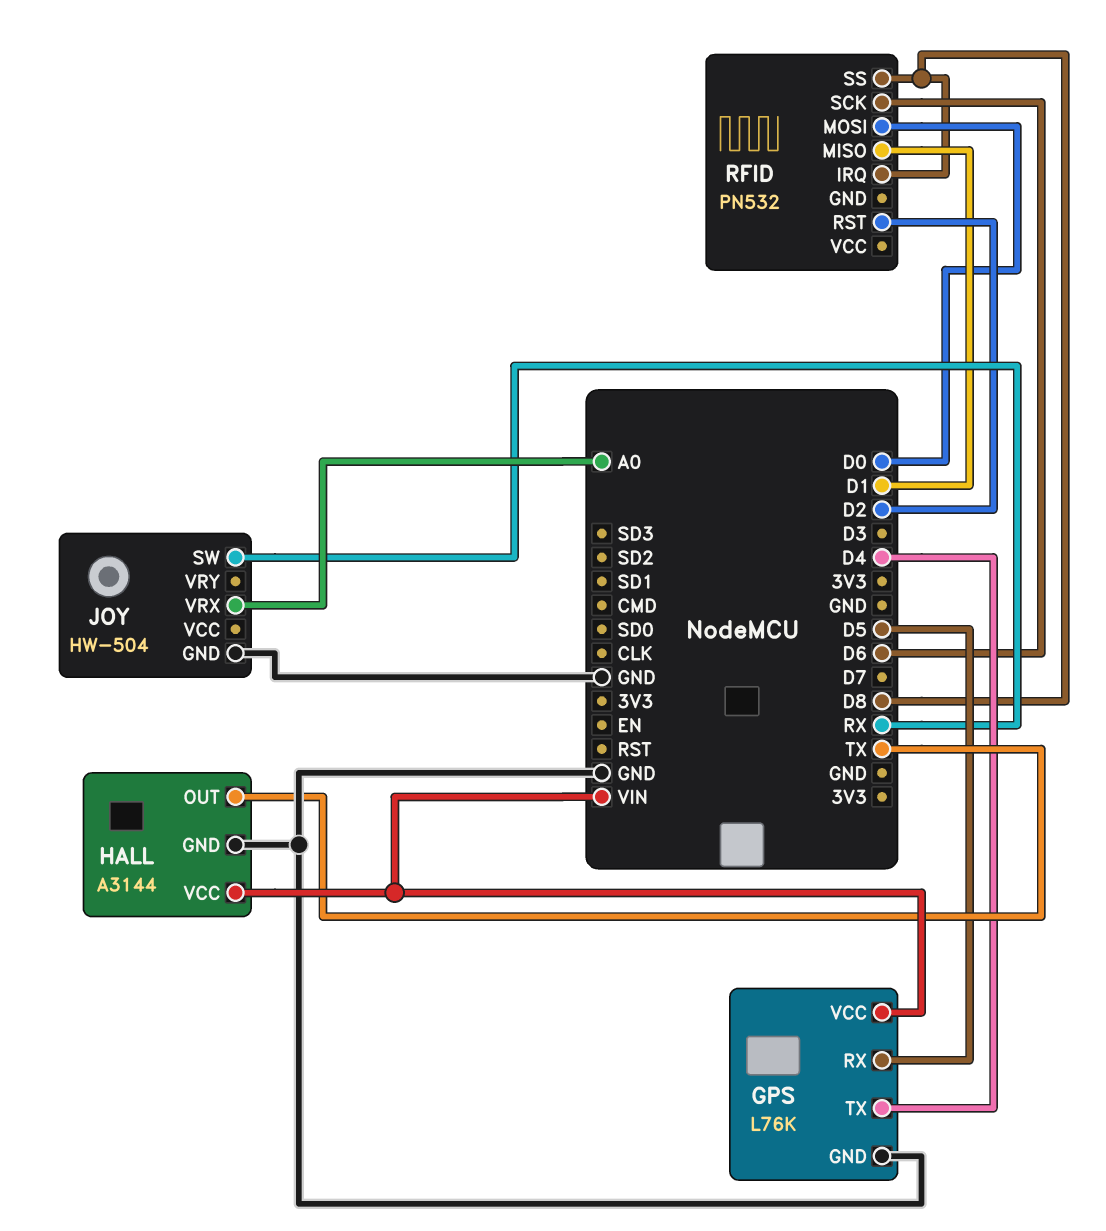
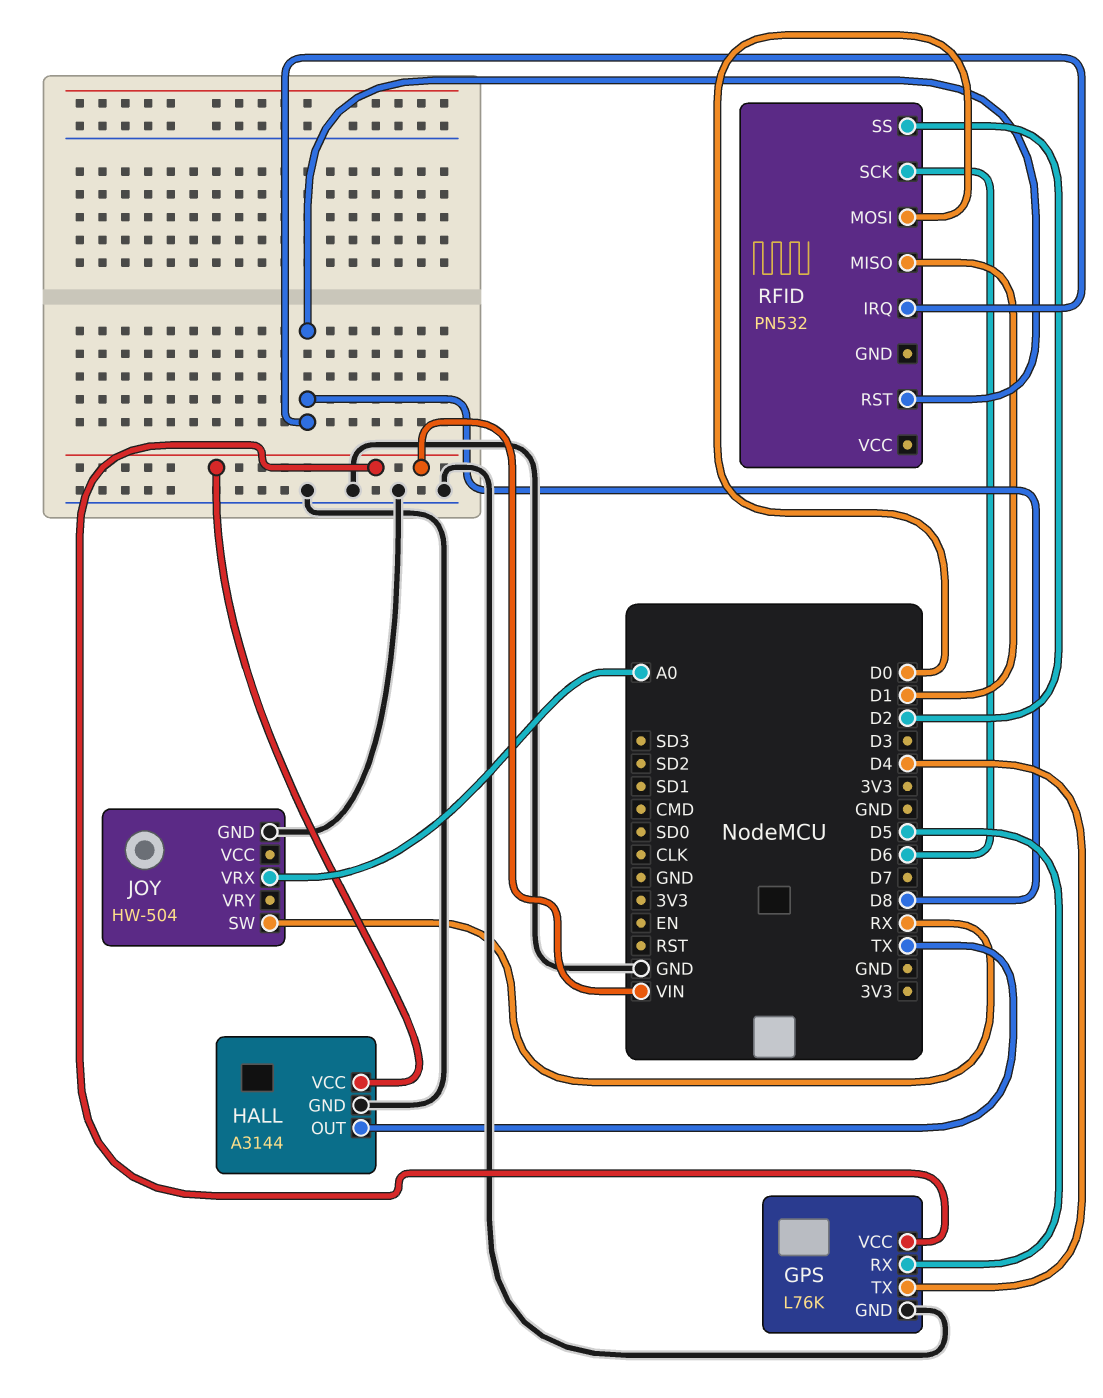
RFID pin RST: D2 -> D8
RFID pin SS: D8 -> D2

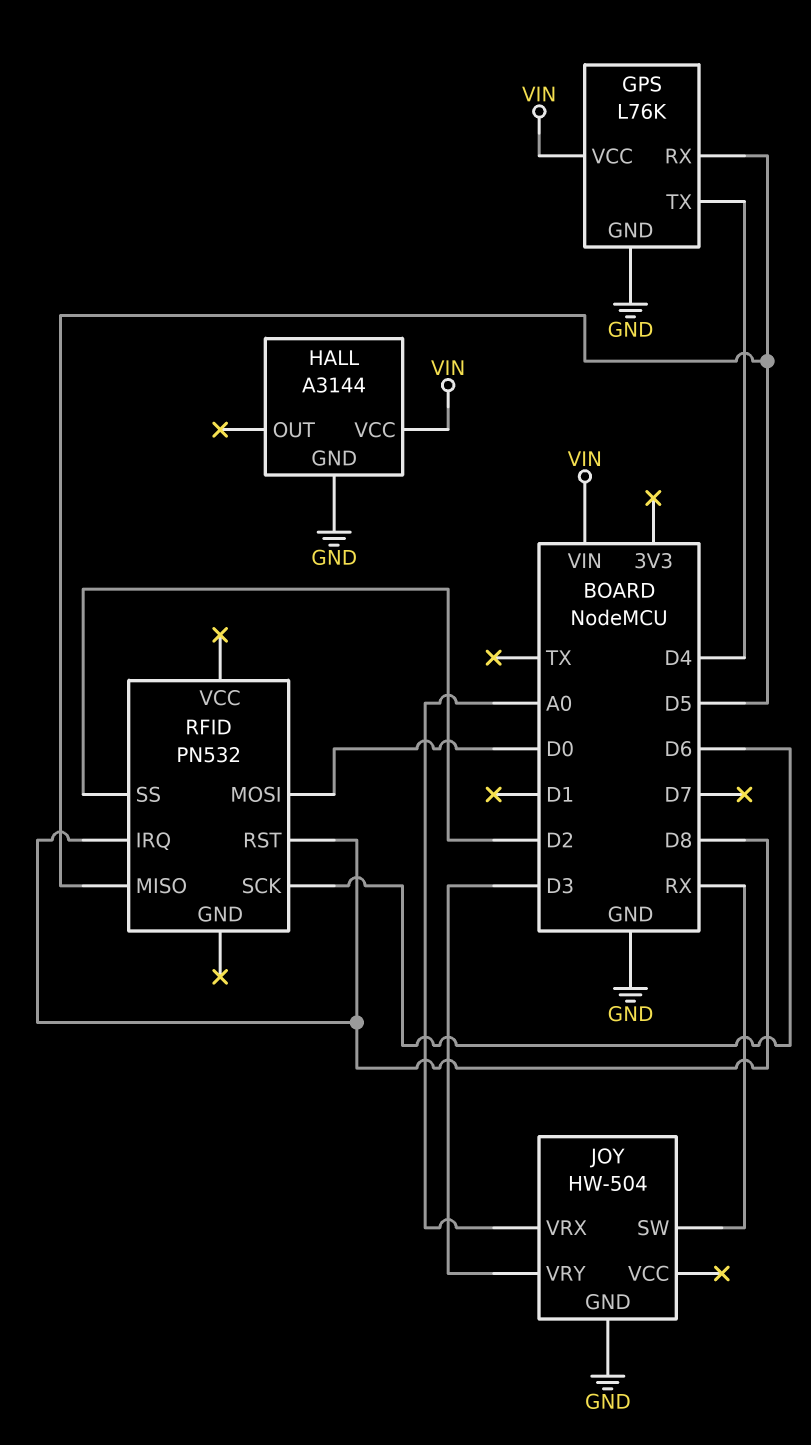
HALL pin OUT: TX -> none
JOY pin VRY: none -> D3
RFID pin MISO: D1 -> D5

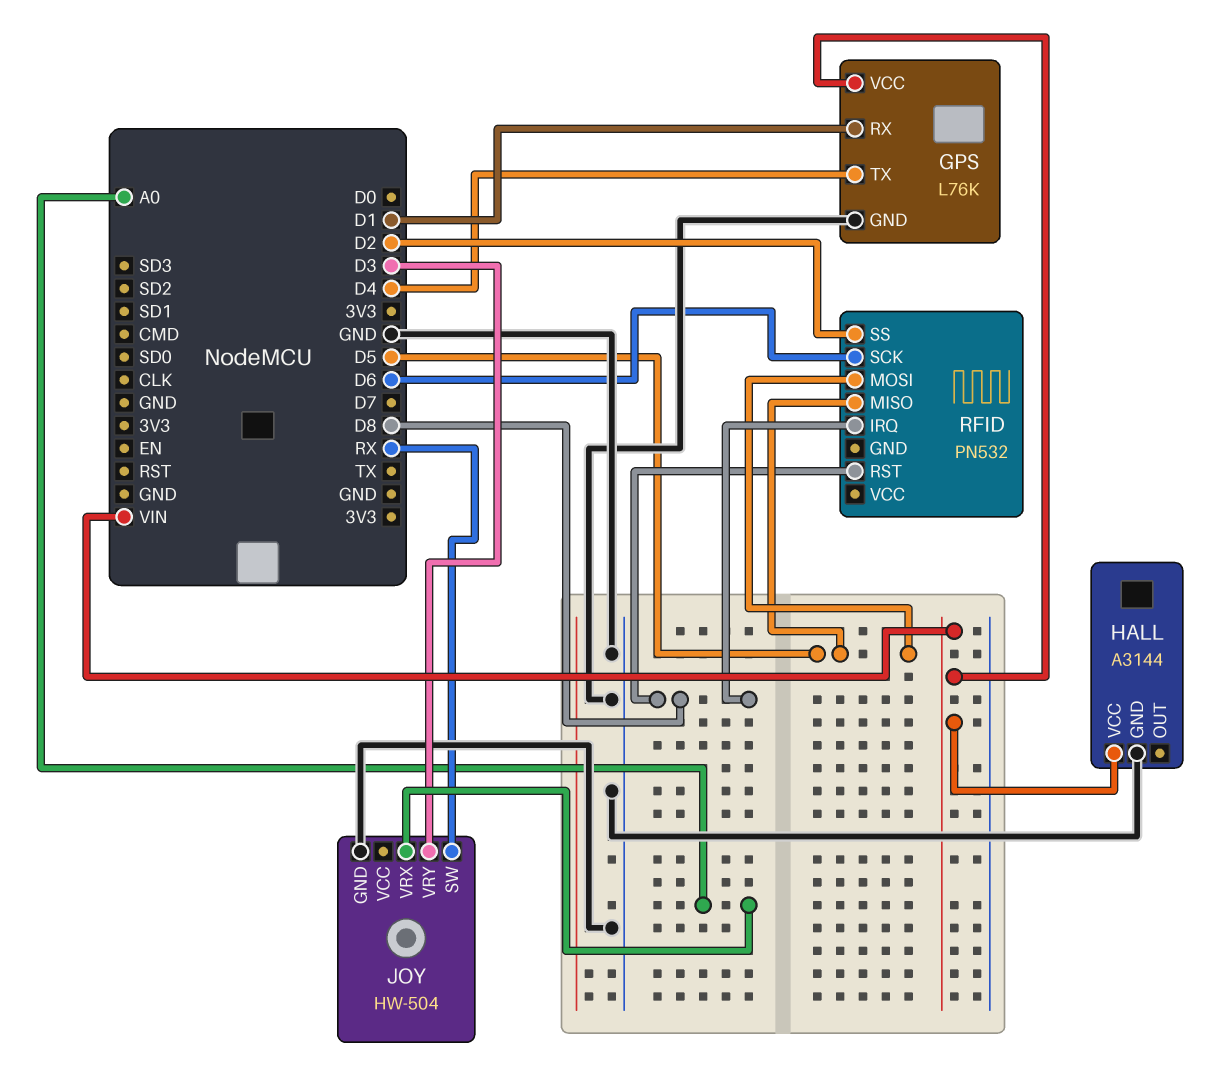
GPS pin RX: D5 -> D1
RFID pin MOSI: D0 -> D5

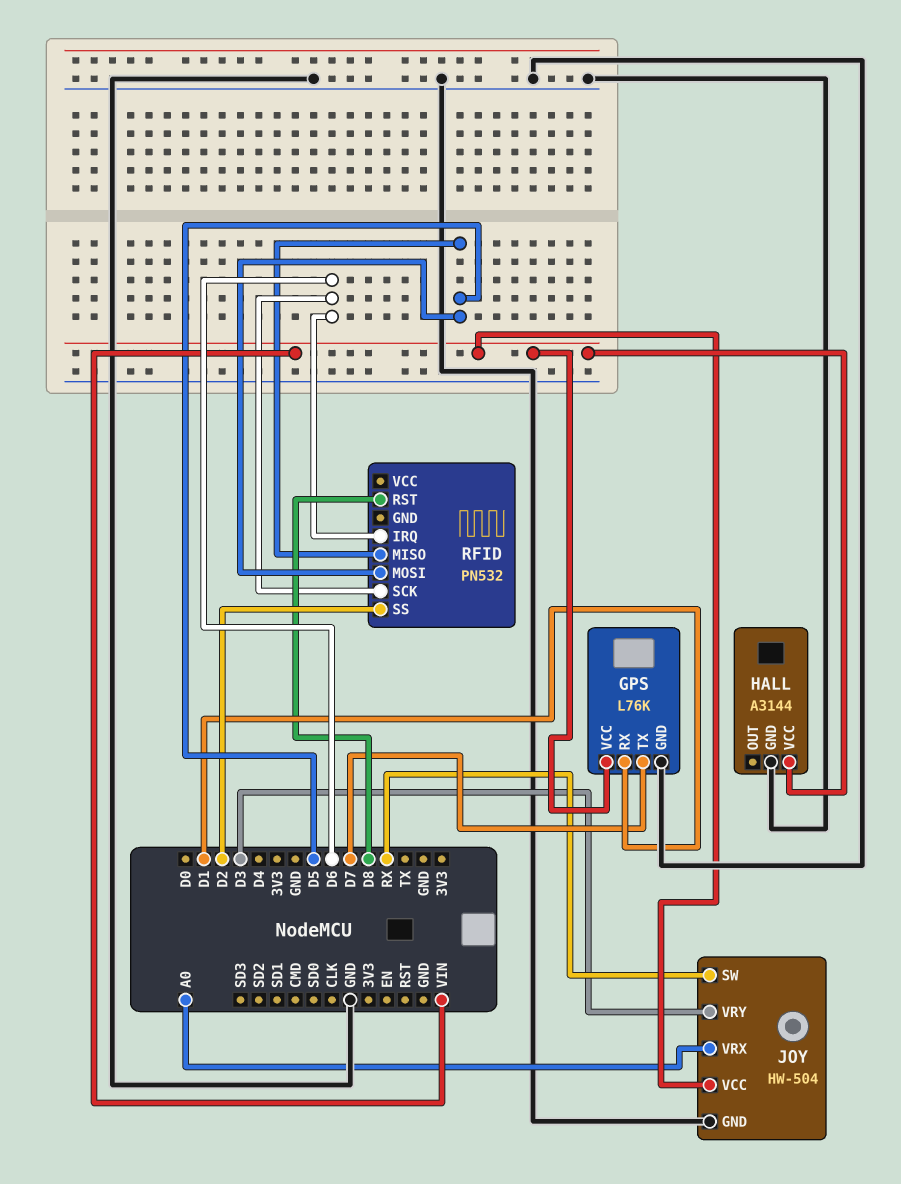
GPS pin TX: D4 -> D7
JOY pin VCC: none -> VIN
RFID pin IRQ: D8 -> D6

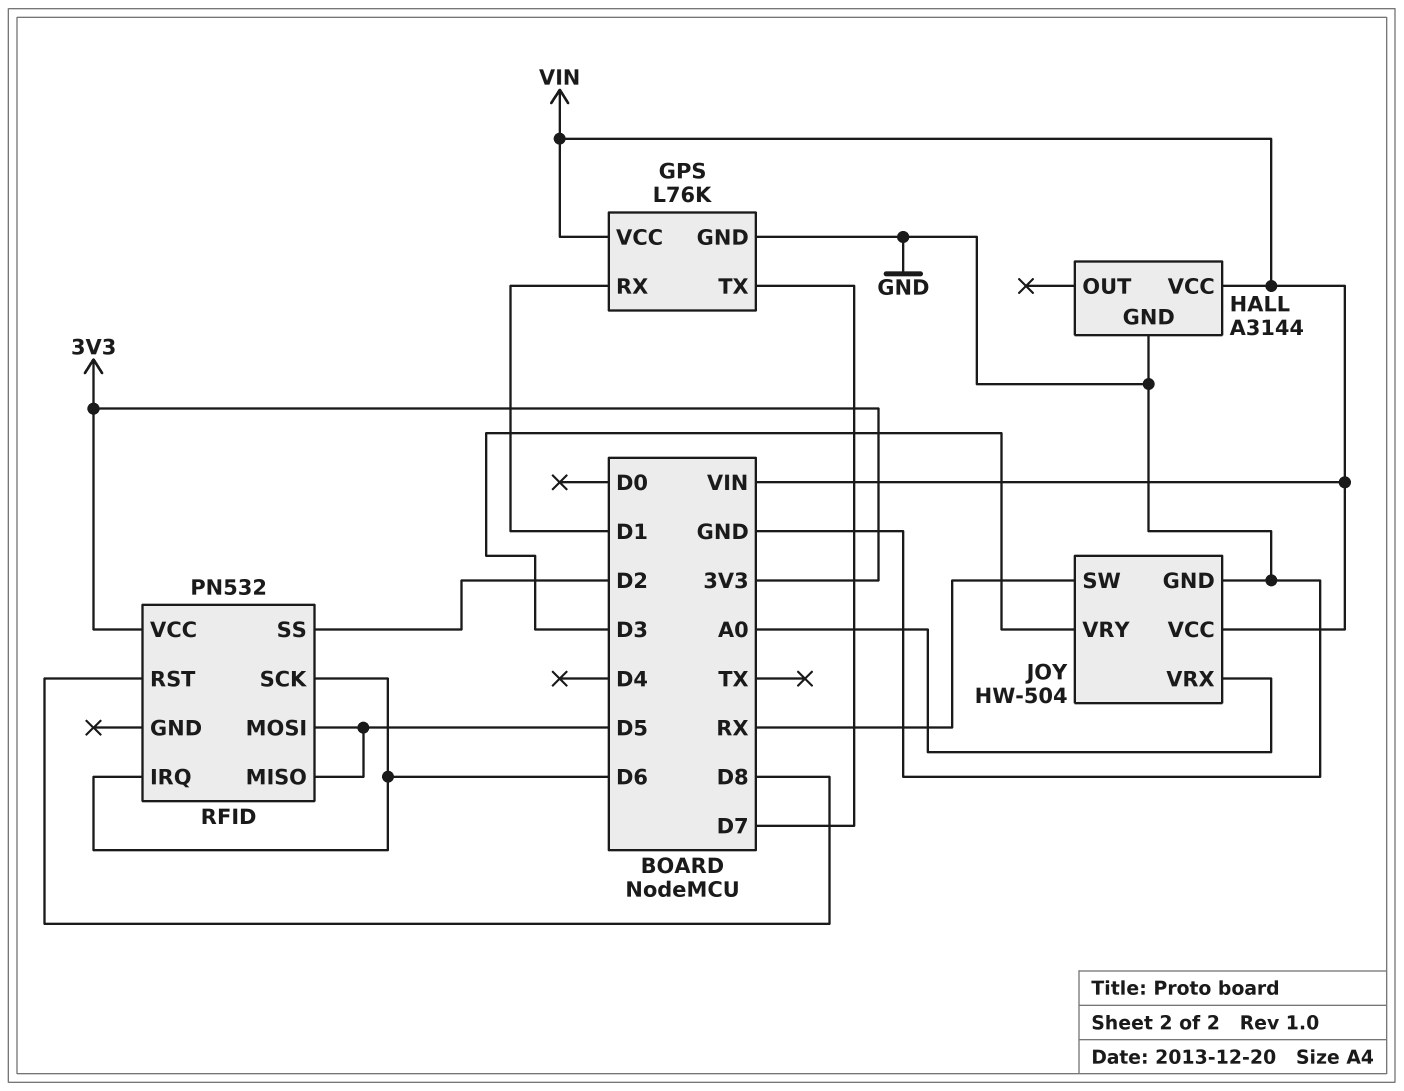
RFID pin VCC: none -> 3V3

